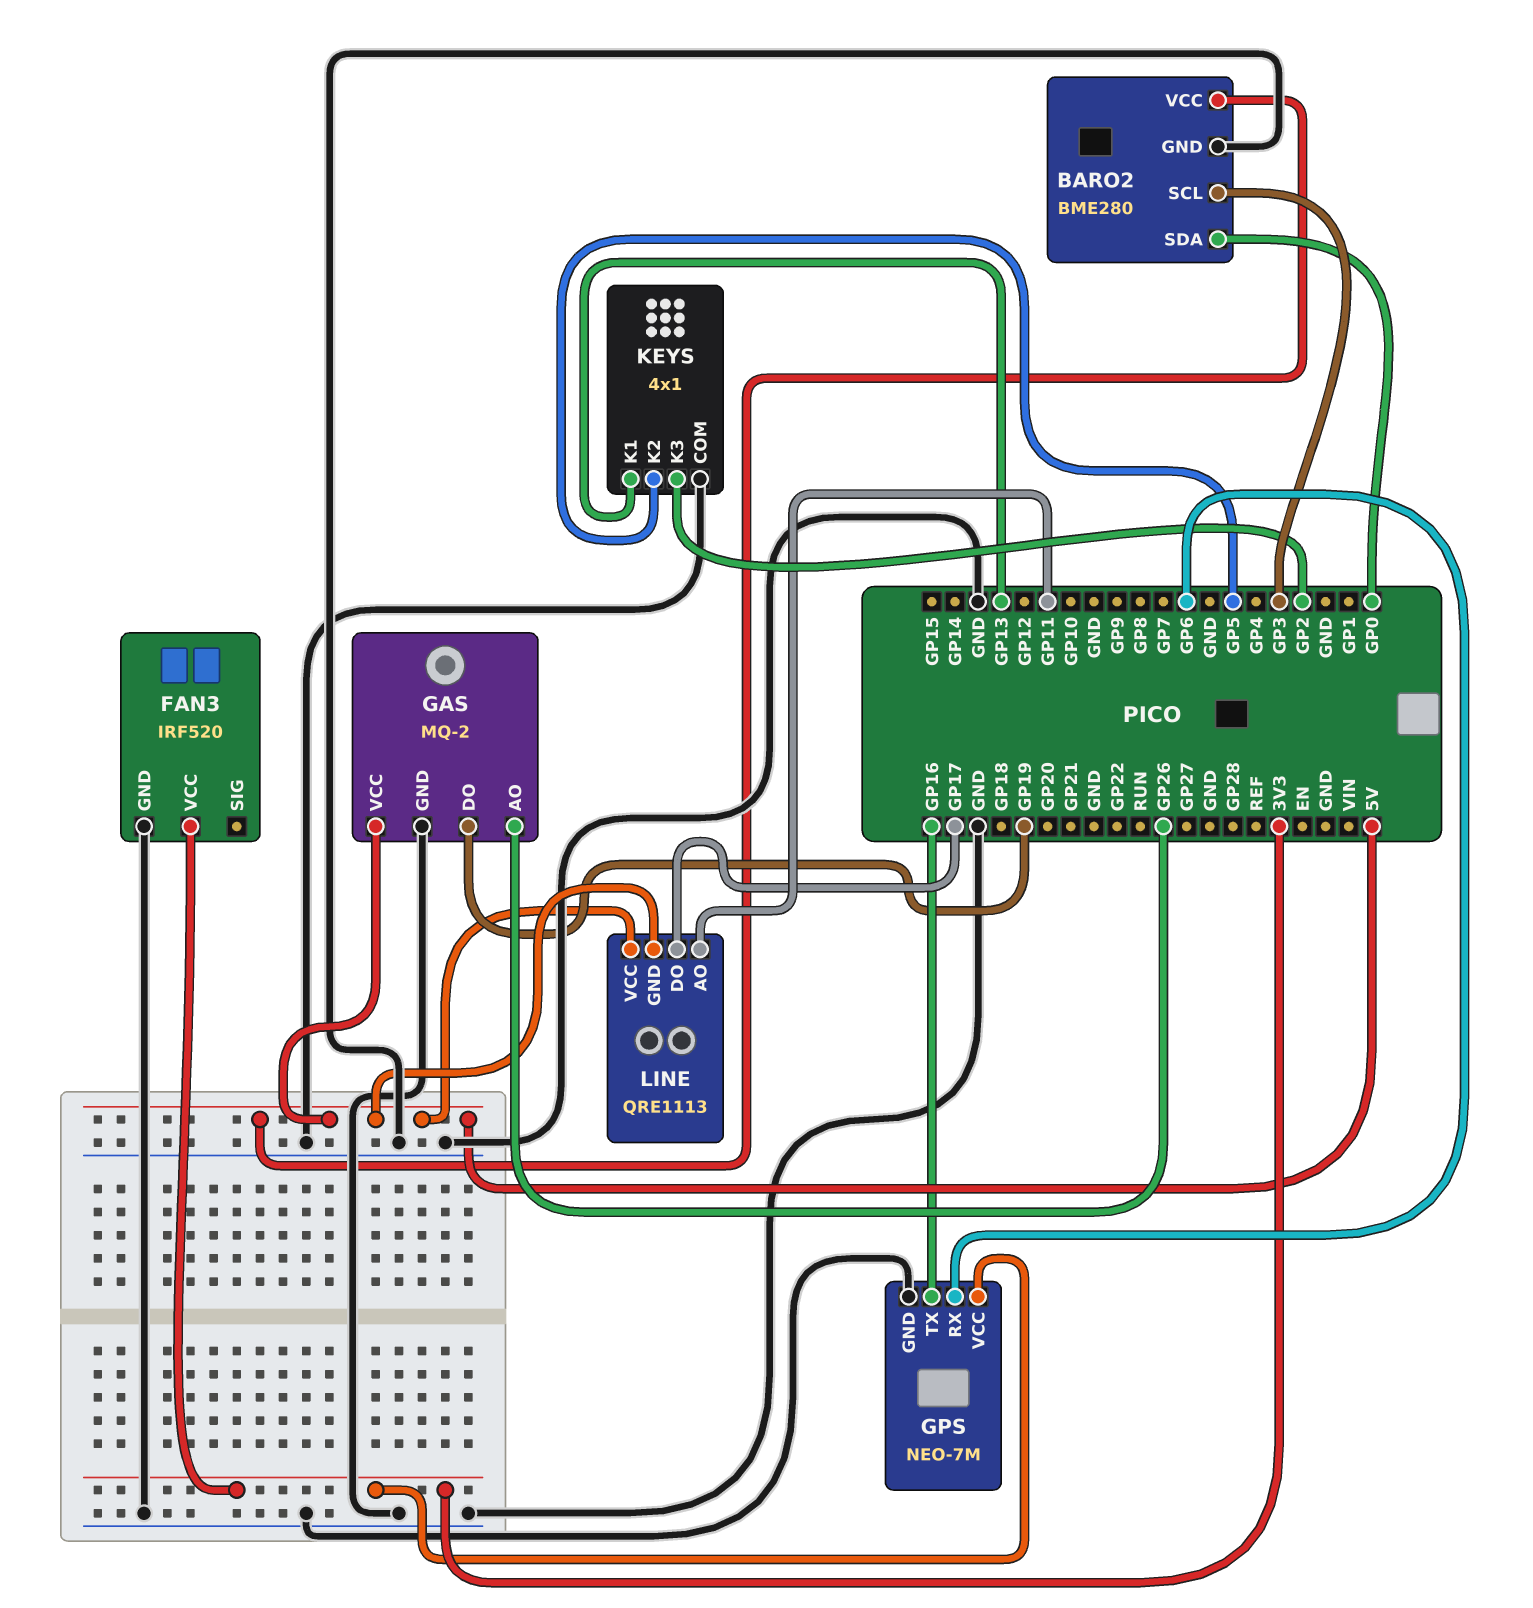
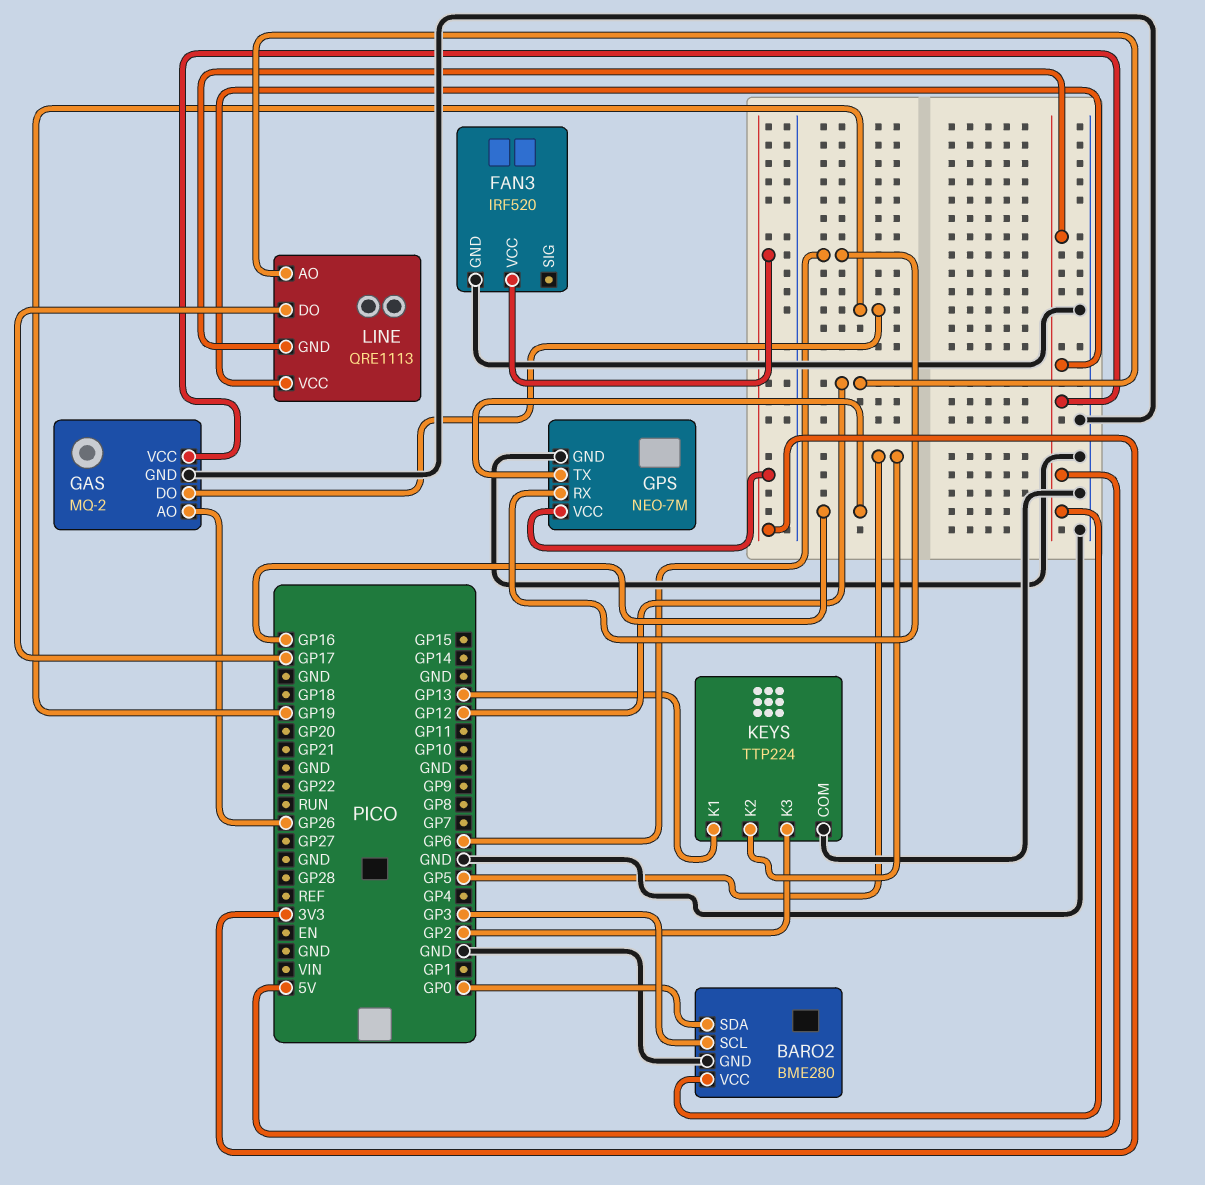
KEYS: 4x1 -> TTP224
LINE pin AO: GP11 -> GP12

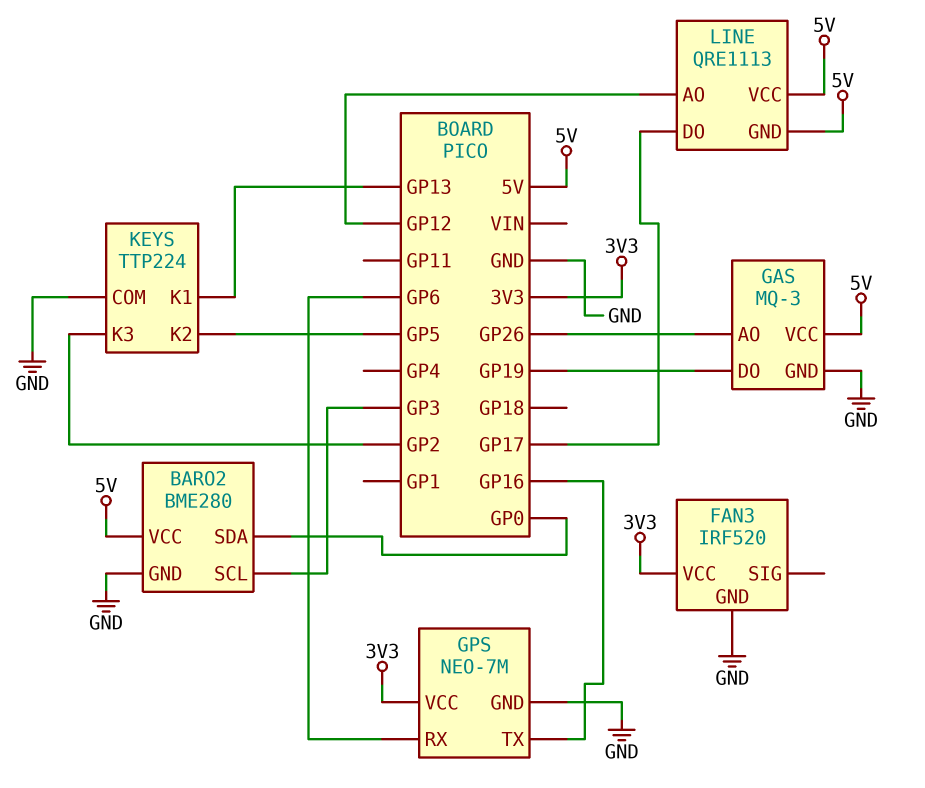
GAS: MQ-2 -> MQ-3

